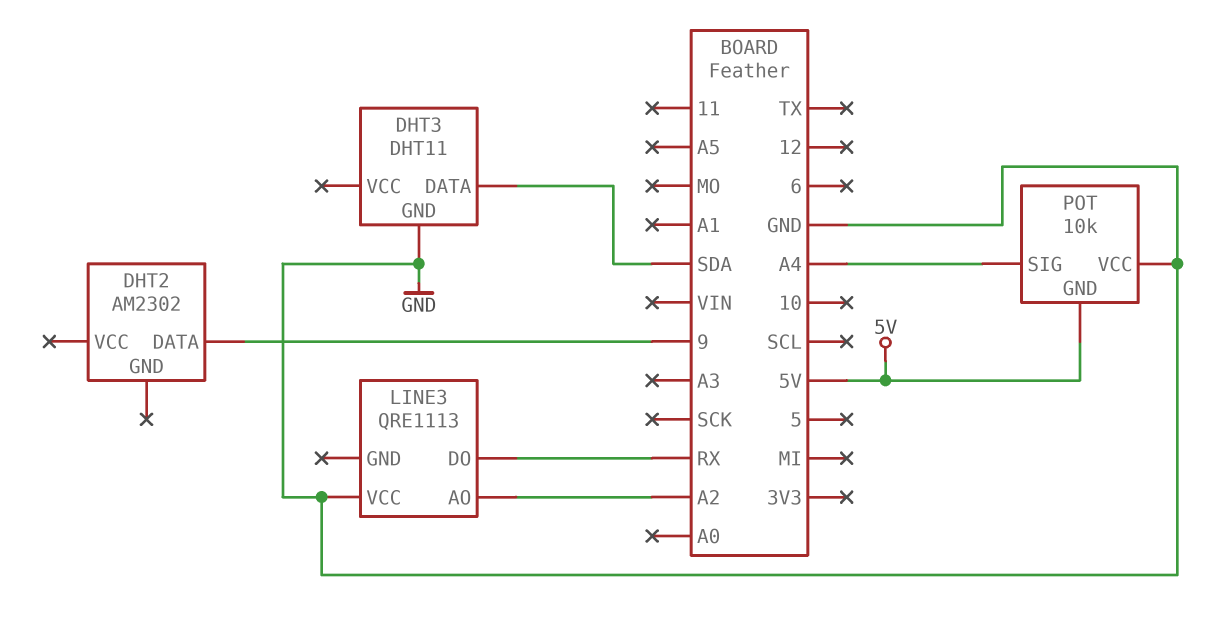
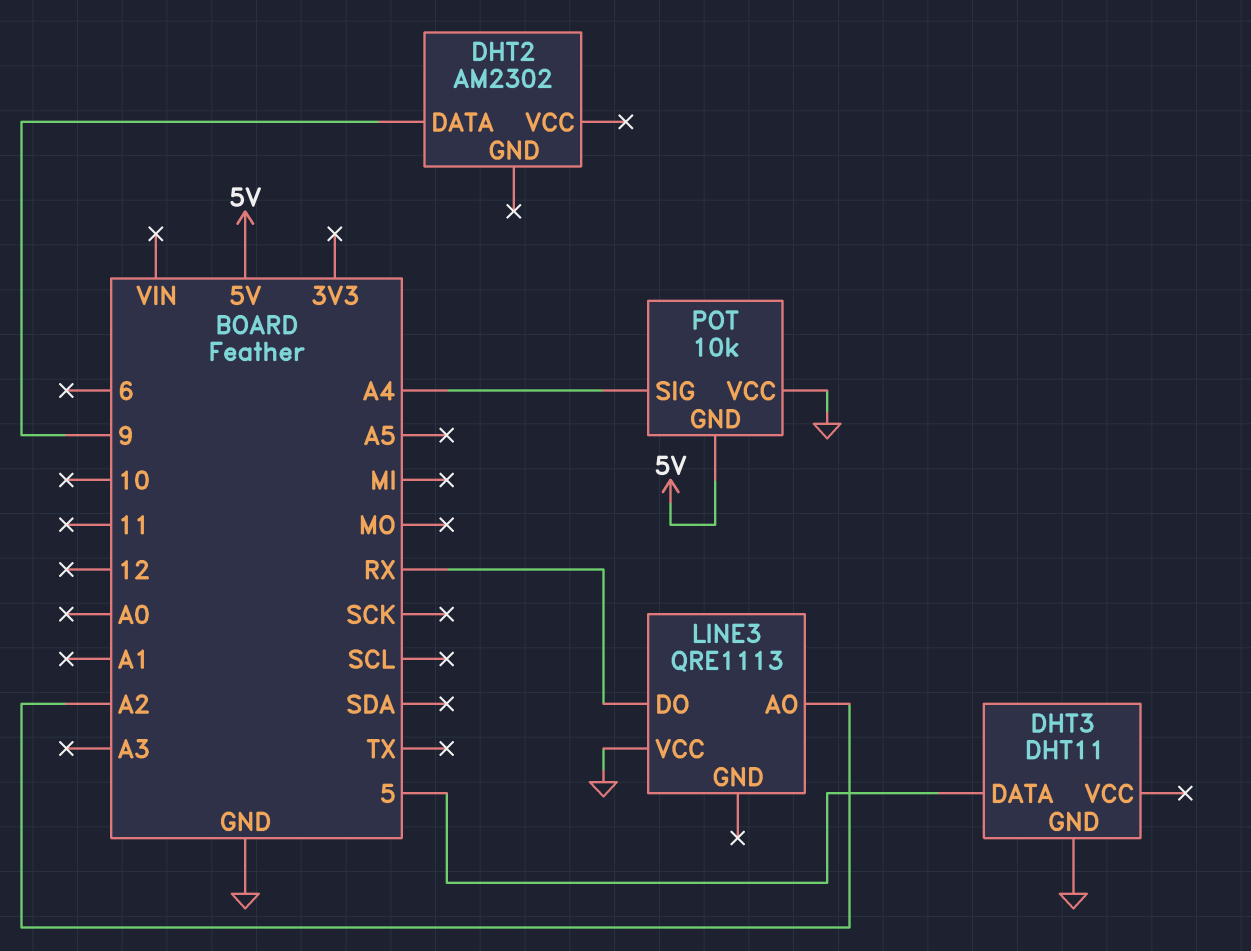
DHT3 pin DATA: SDA -> 5

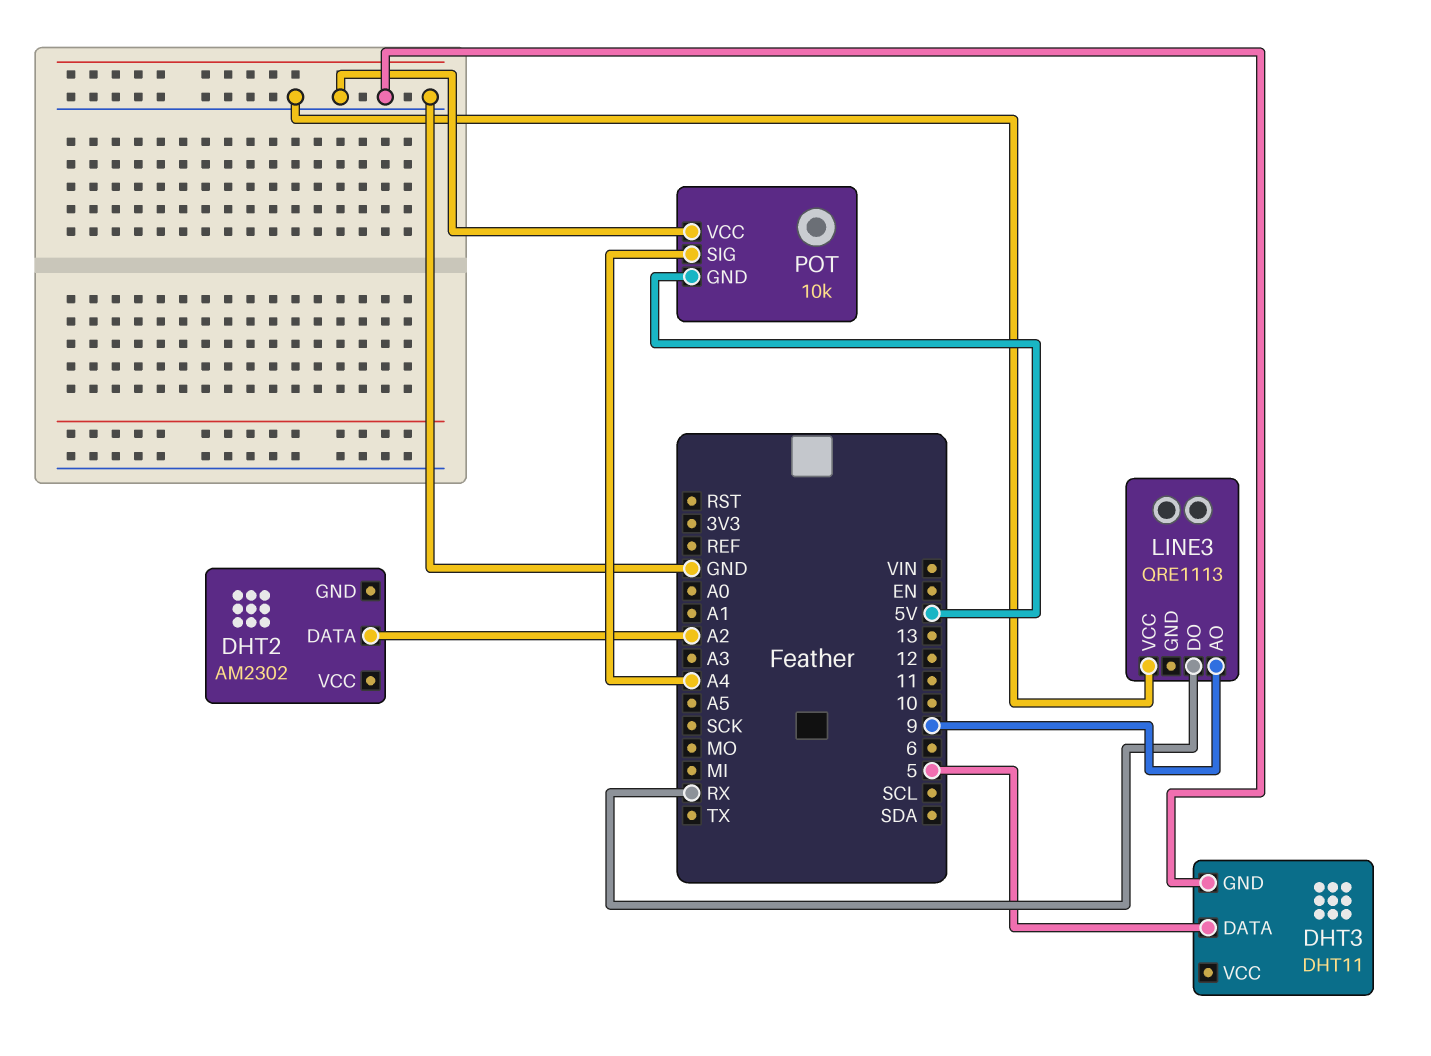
DHT2 pin DATA: 9 -> A2
LINE3 pin AO: A2 -> 9

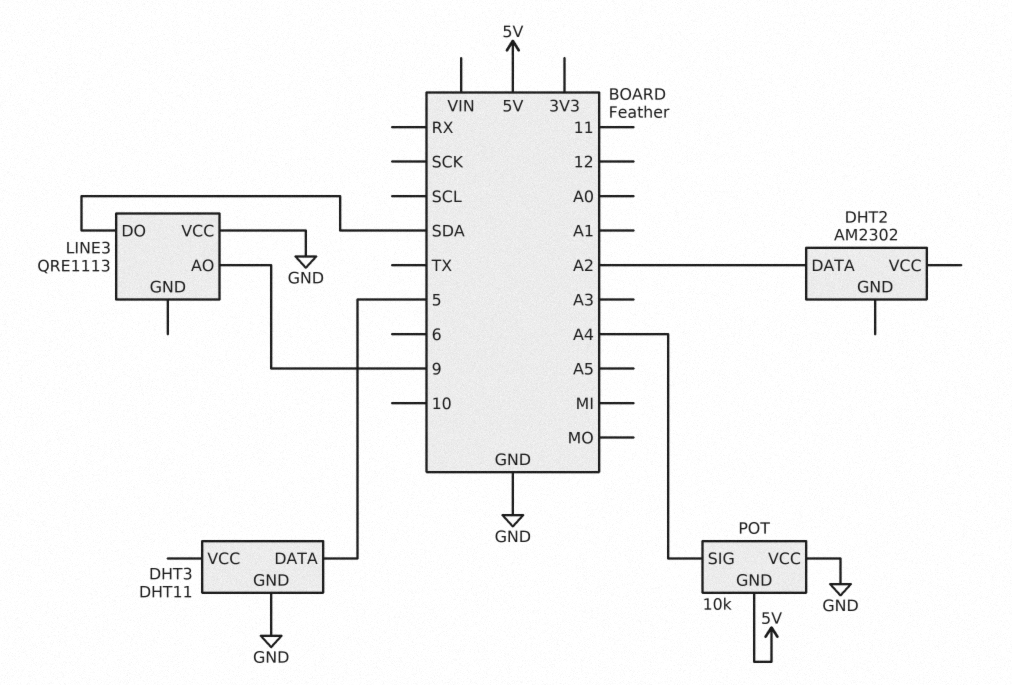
LINE3 pin DO: RX -> SDA

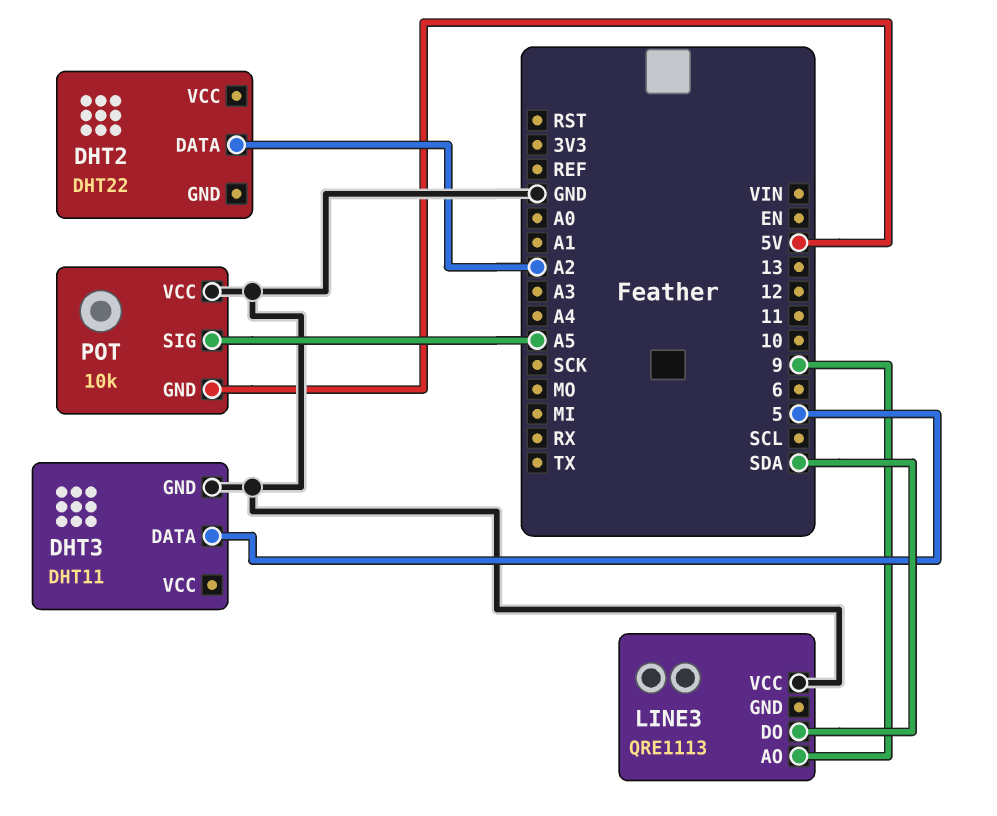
DHT2: AM2302 -> DHT22
POT pin SIG: A4 -> A5

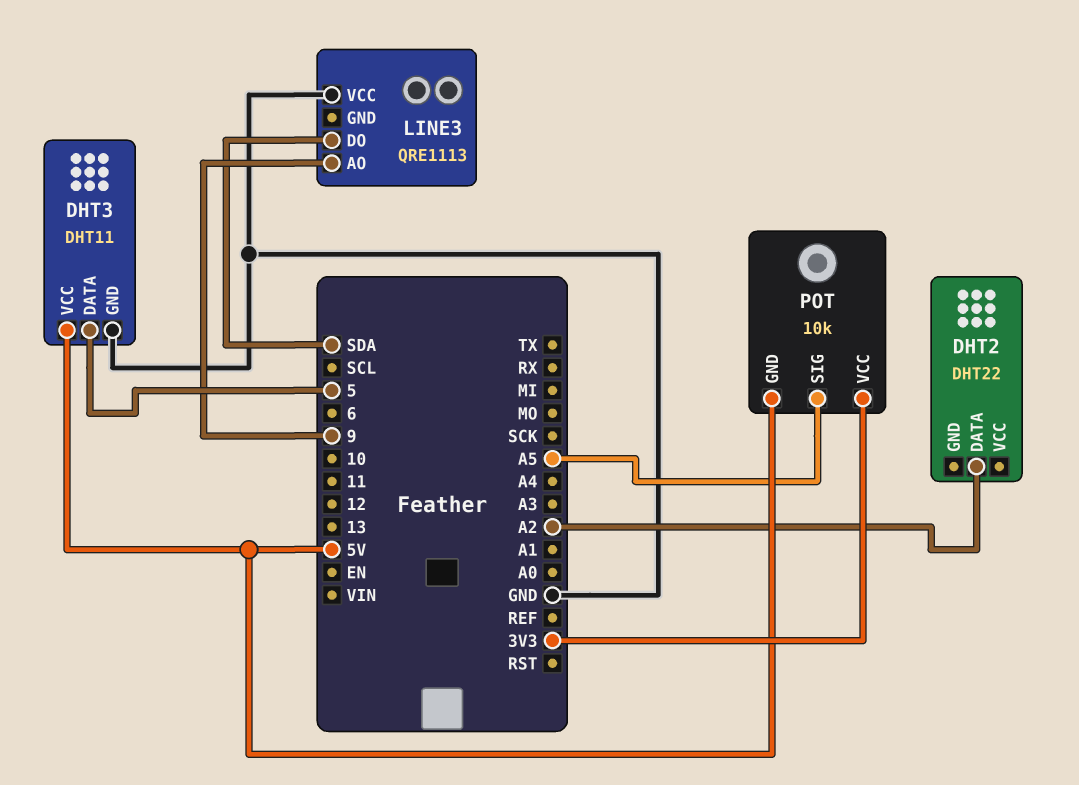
DHT3 pin VCC: none -> 5V
POT pin VCC: GND -> 3V3

